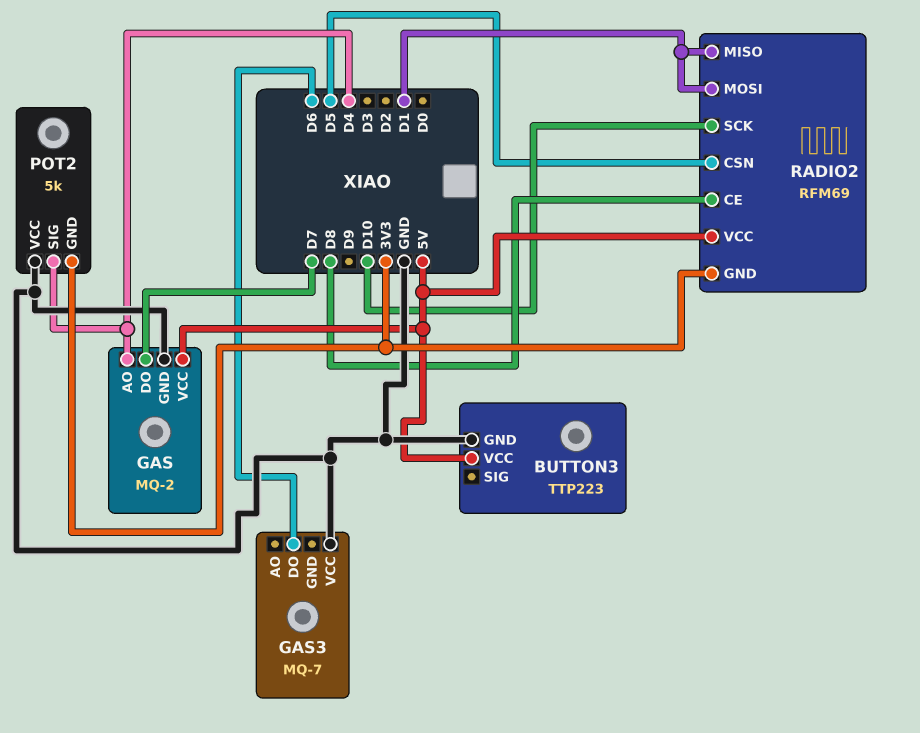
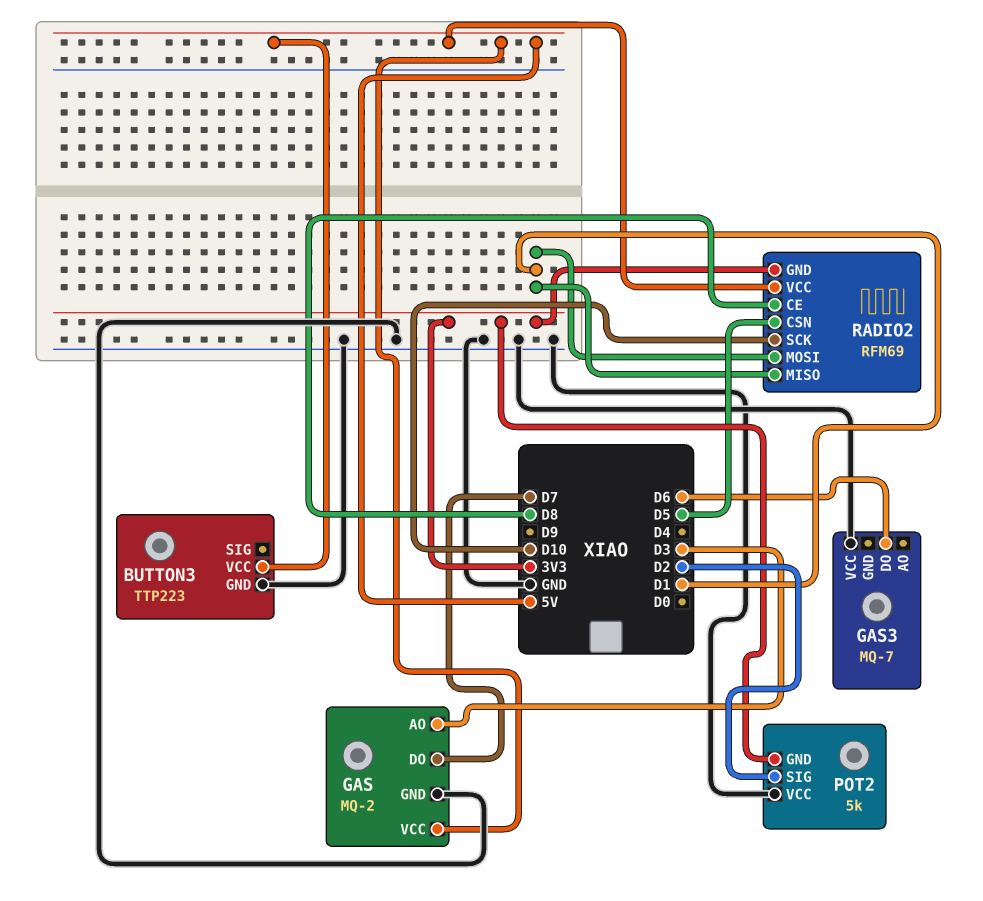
GAS pin AO: D4 -> D3
POT2 pin SIG: D4 -> D2

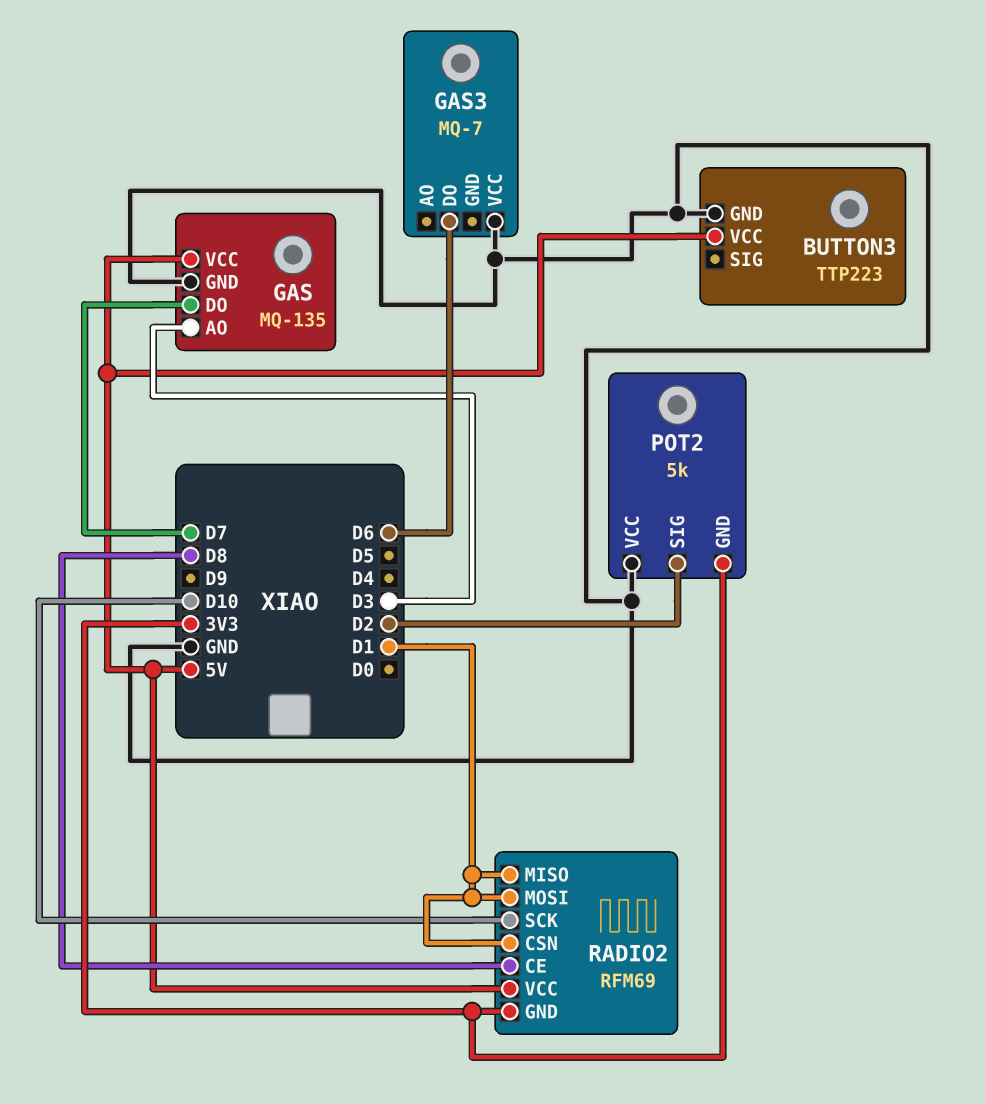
GAS: MQ-2 -> MQ-135
RADIO2 pin CSN: D5 -> D1

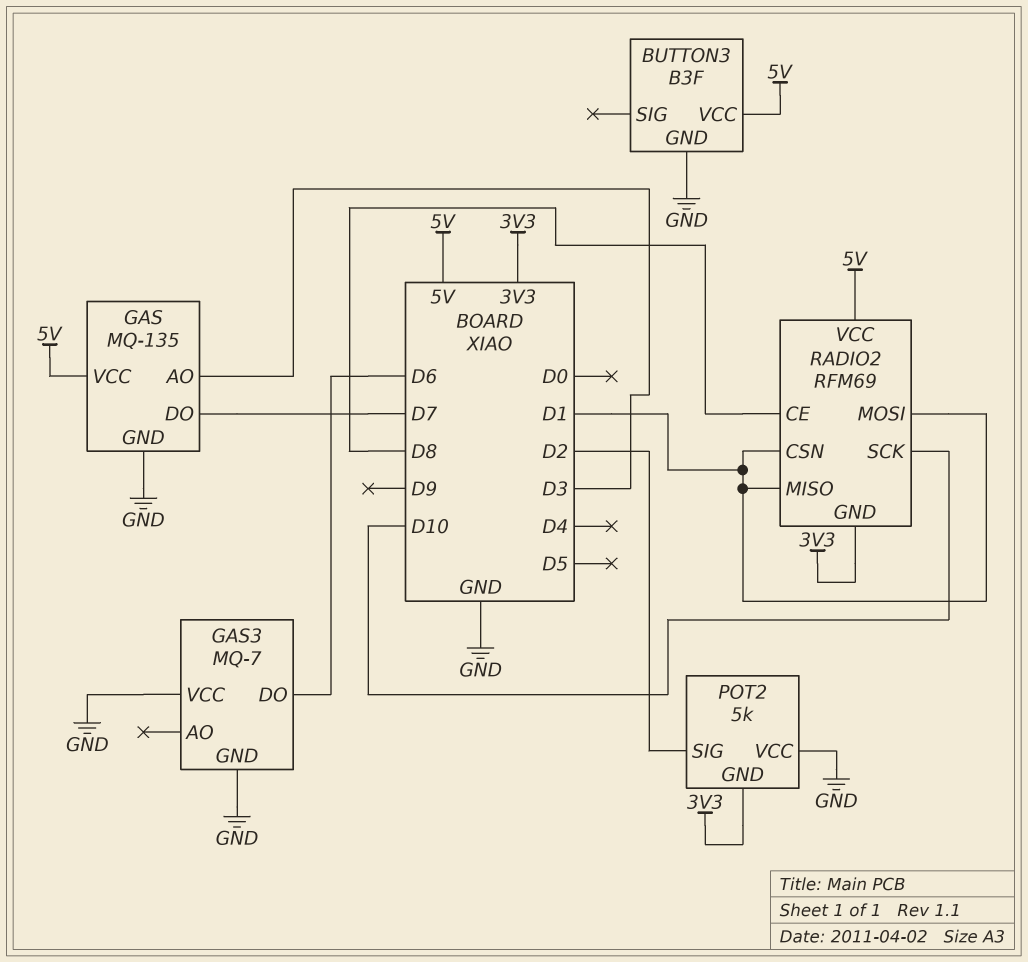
BUTTON3: TTP223 -> B3F
GAS3 pin GND: none -> GND

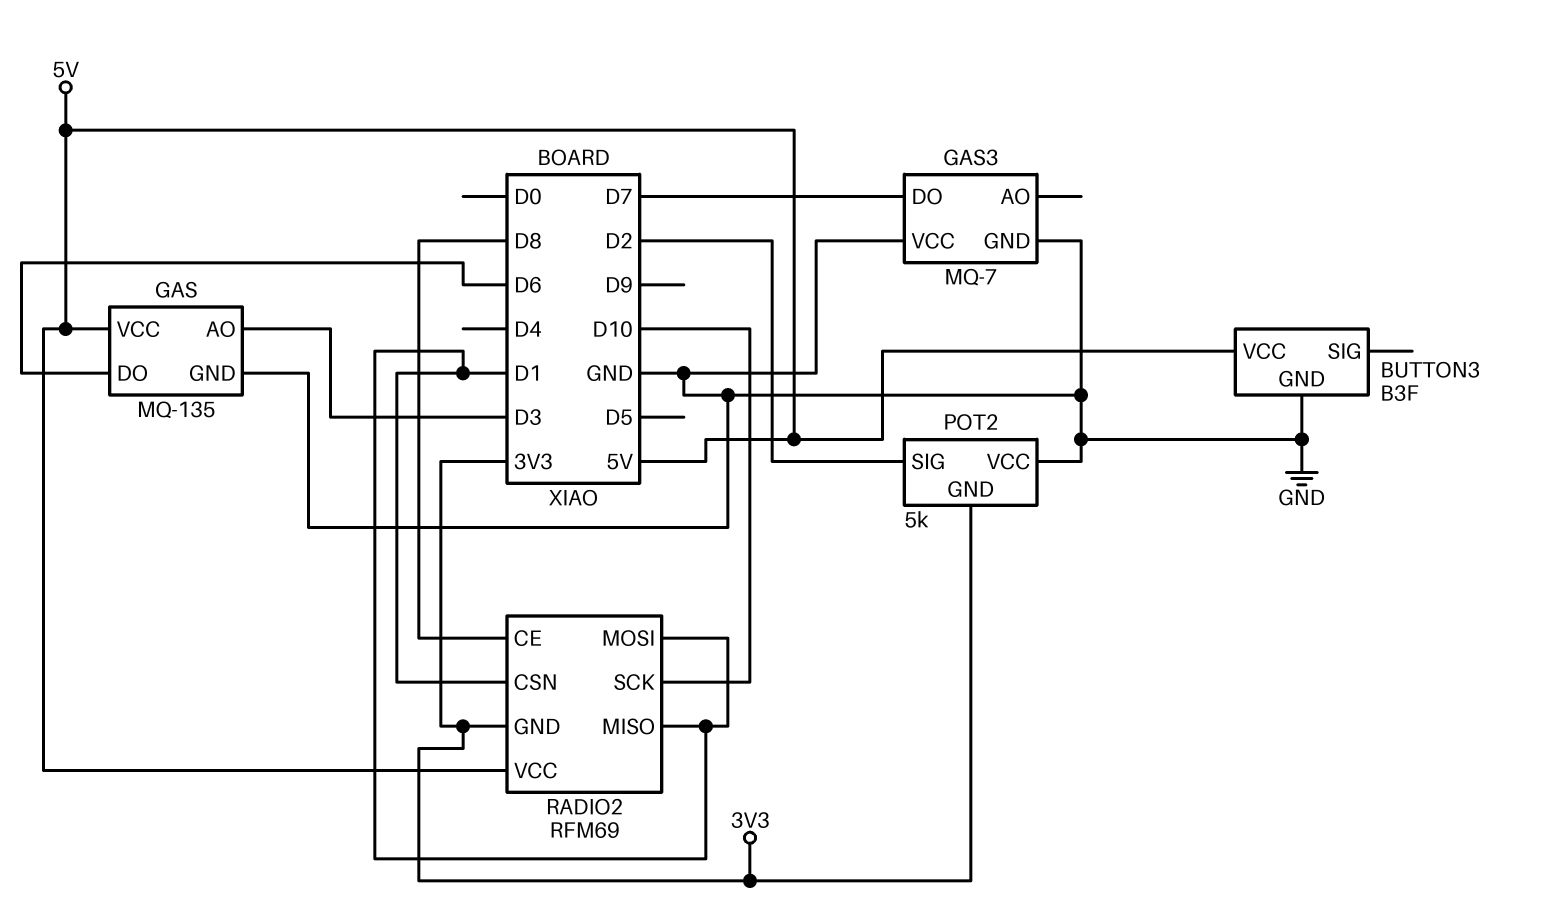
GAS pin DO: D7 -> D6
GAS3 pin DO: D6 -> D7

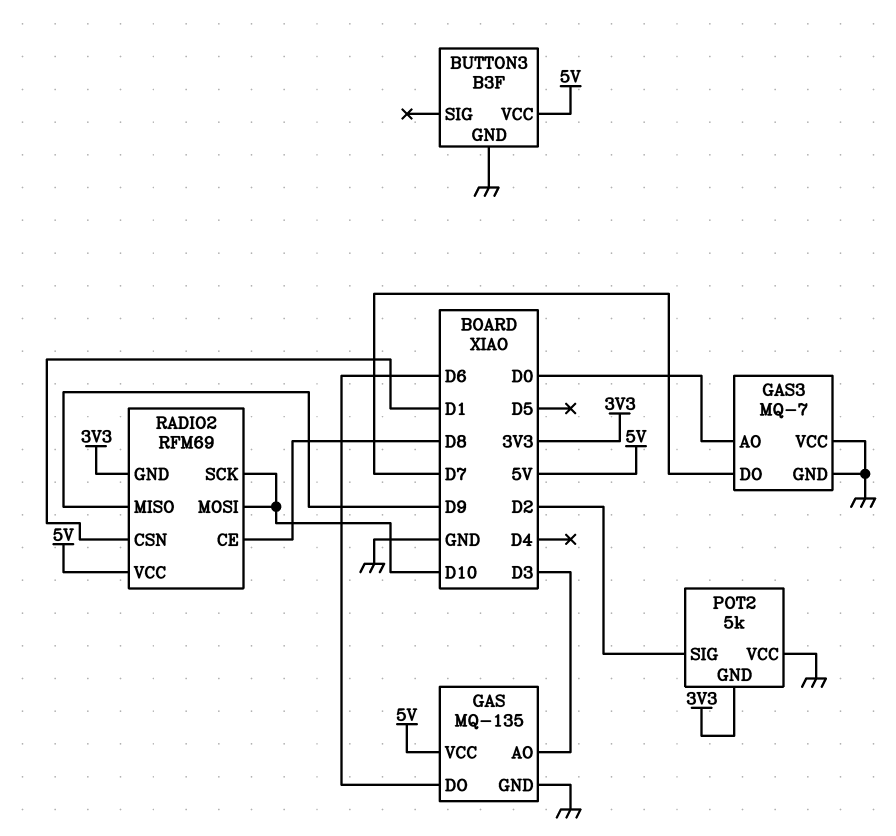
GAS3 pin AO: none -> D0
RADIO2 pin MISO: D1 -> D9
RADIO2 pin MOSI: D1 -> D10

